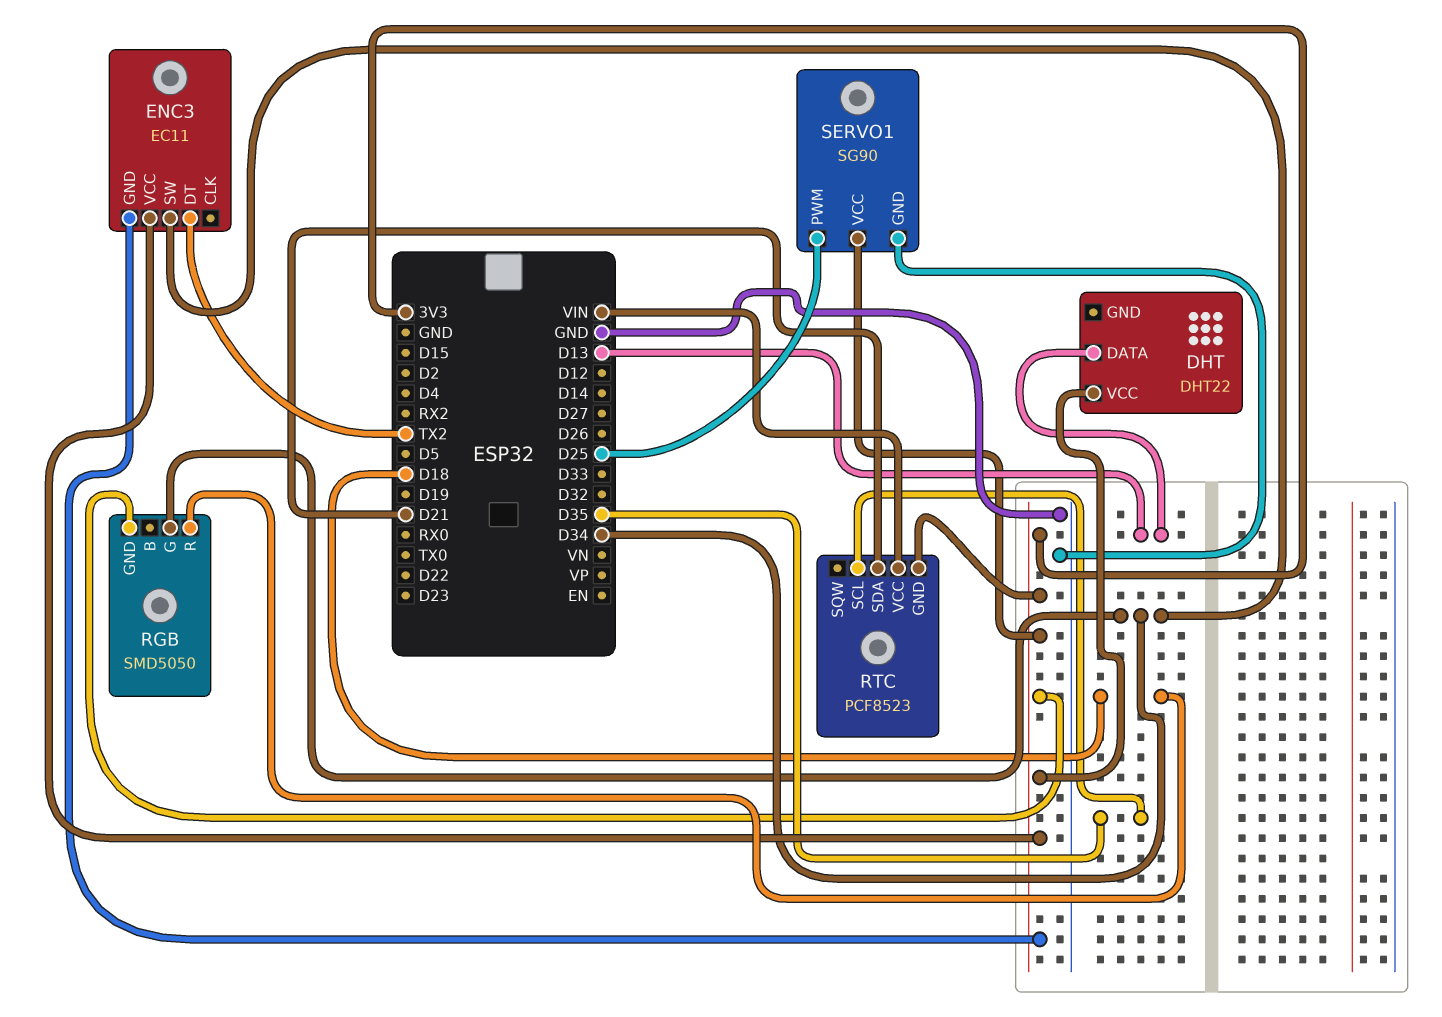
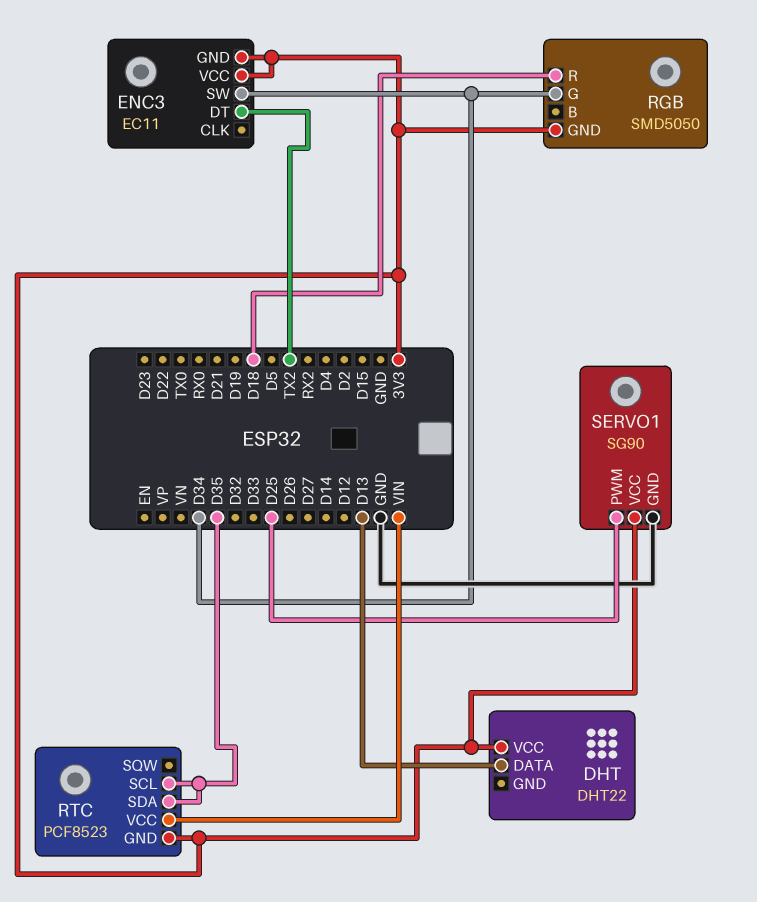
RTC pin SDA: D21 -> D35

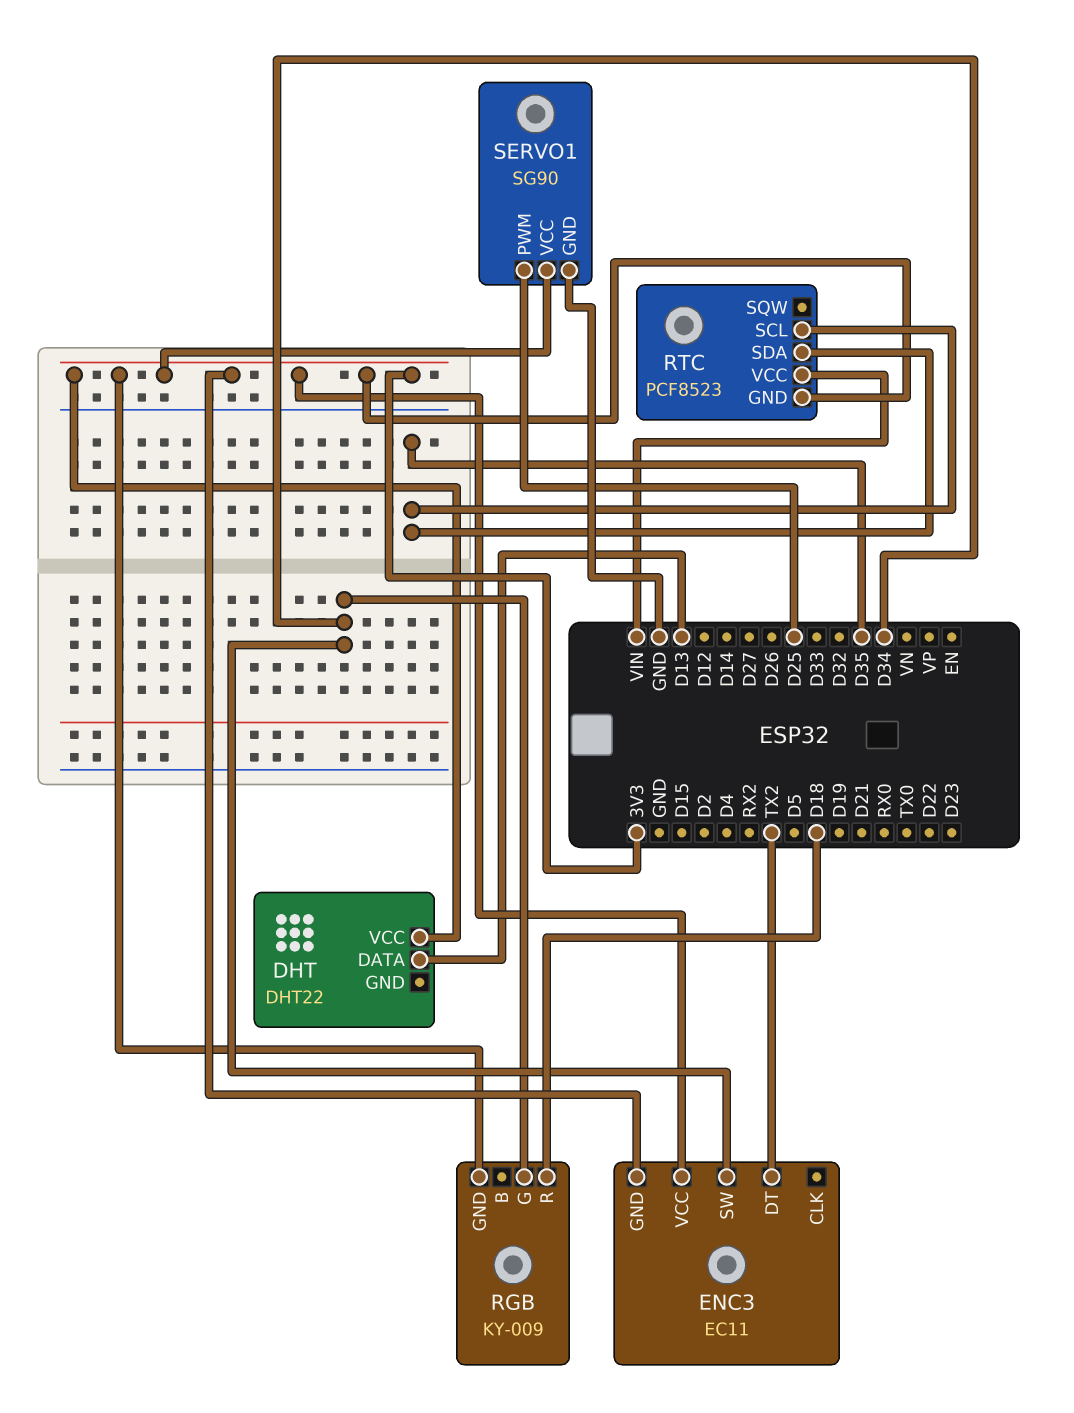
RGB: SMD5050 -> KY-009

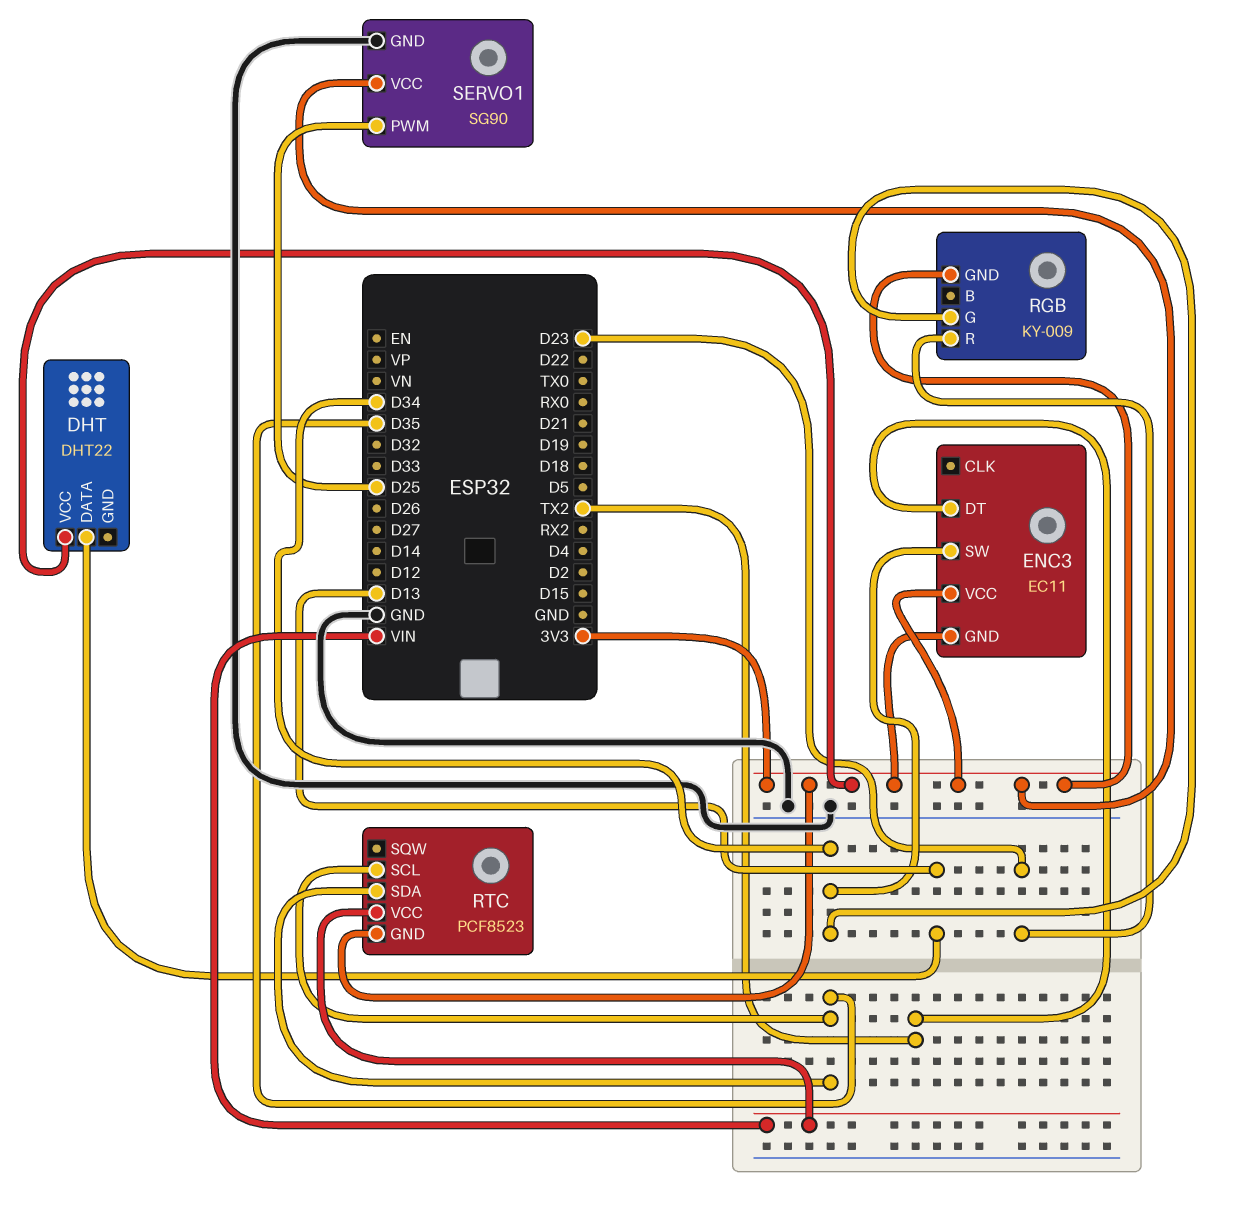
RGB pin R: D18 -> D23

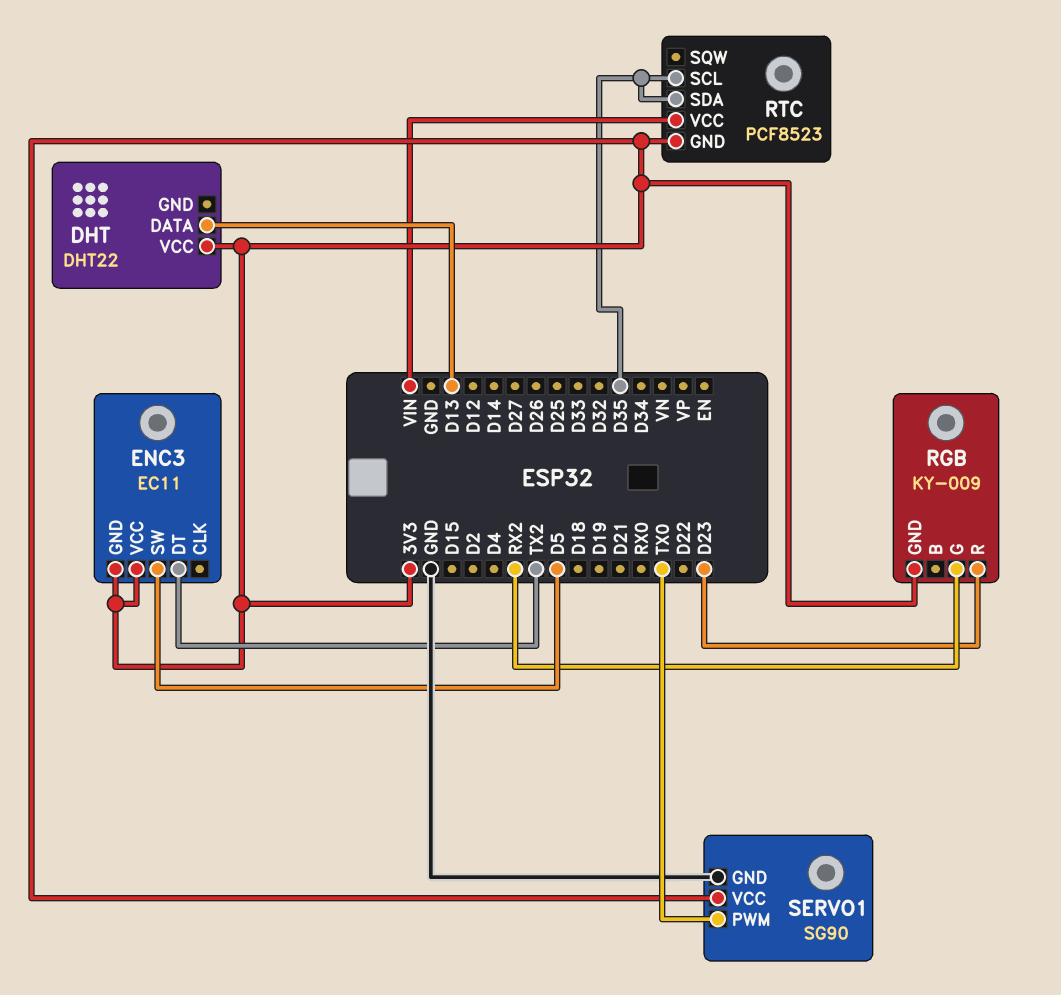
ENC3 pin SW: D34 -> D5
RGB pin G: D34 -> RX2
SERVO1 pin PWM: D25 -> TX0

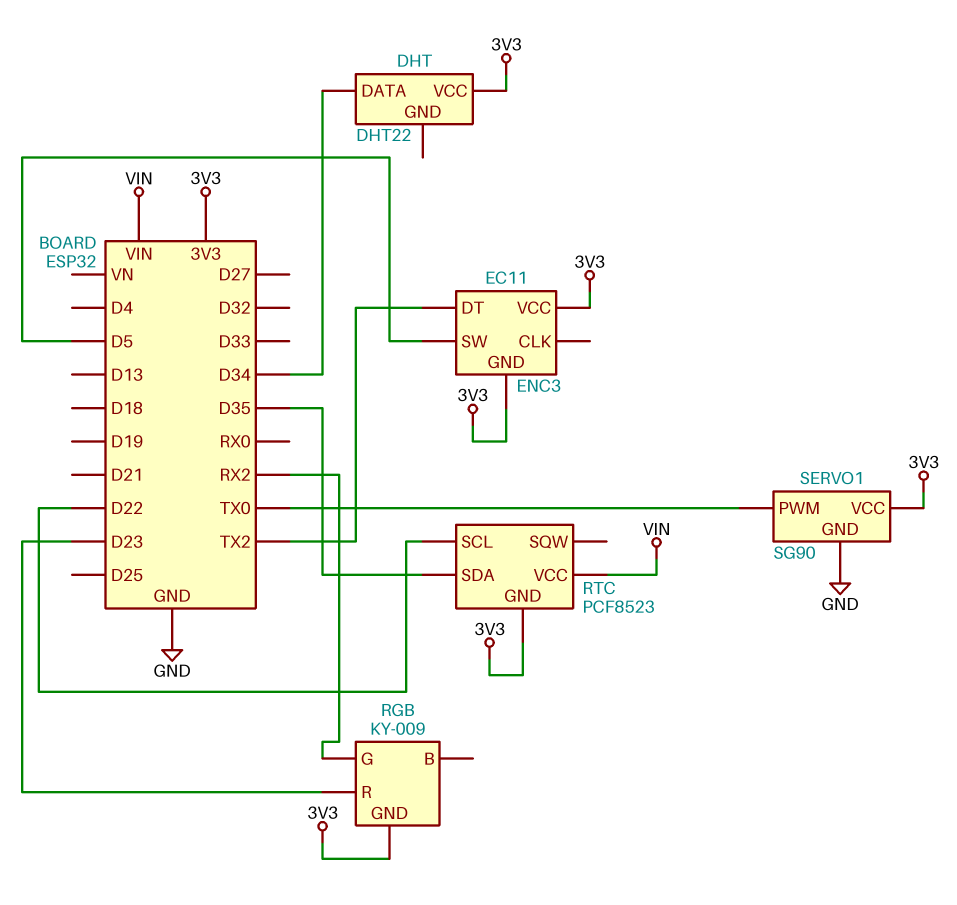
DHT pin DATA: D13 -> D34
RTC pin SCL: D35 -> D22

